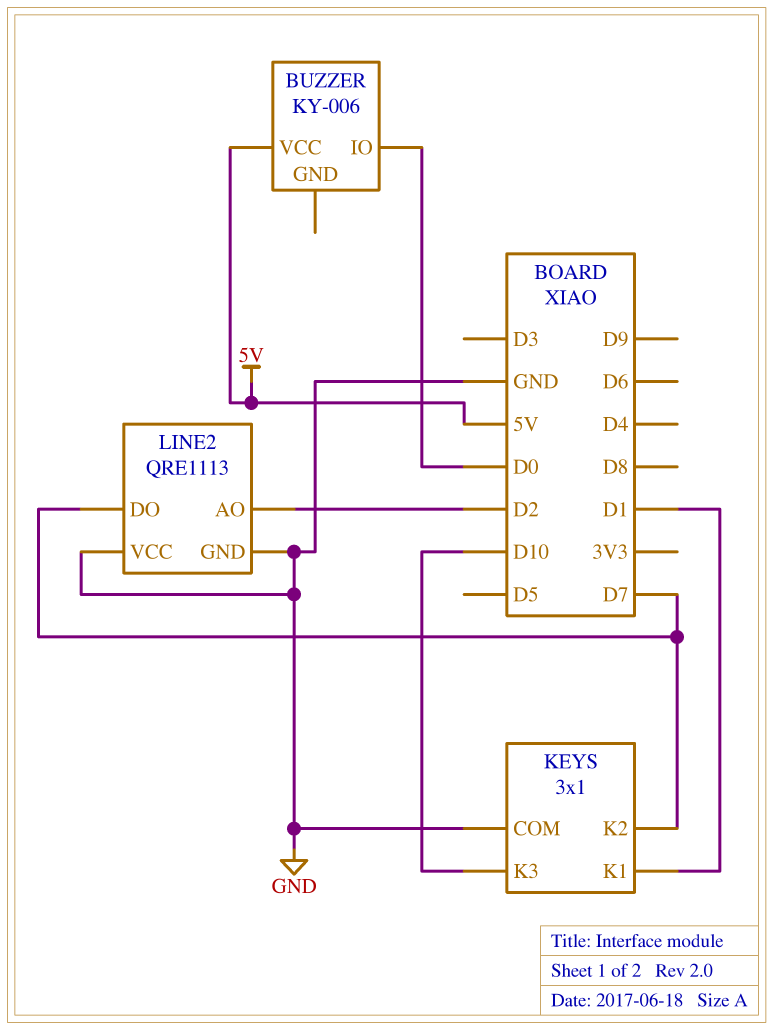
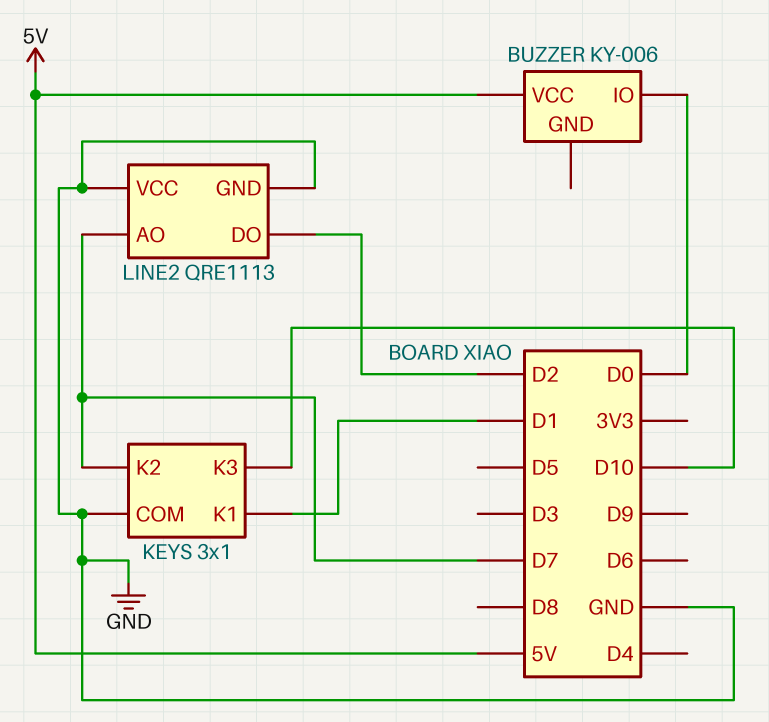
LINE2 pin AO: D2 -> D7
LINE2 pin DO: D7 -> D2

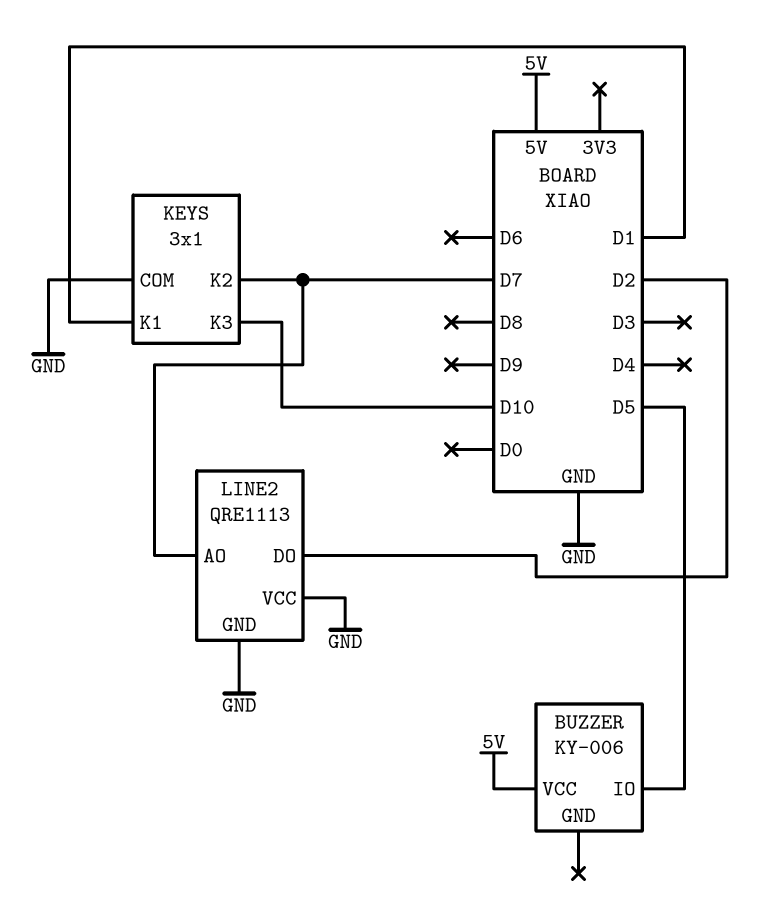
BUZZER pin IO: D0 -> D5

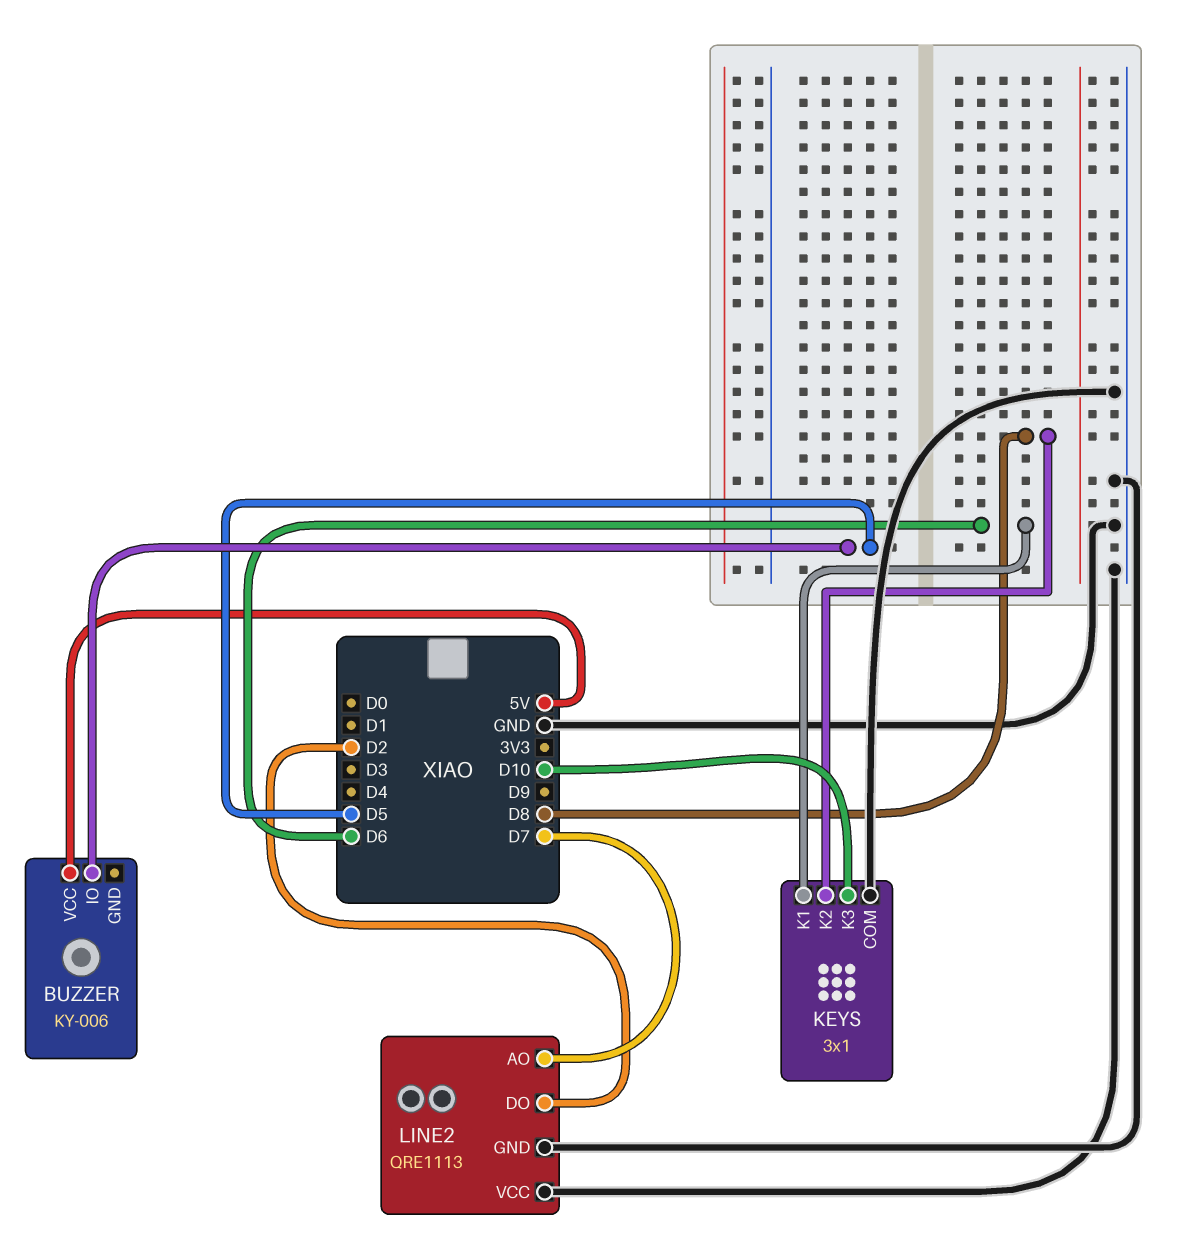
KEYS pin K1: D1 -> D6
KEYS pin K2: D7 -> D8

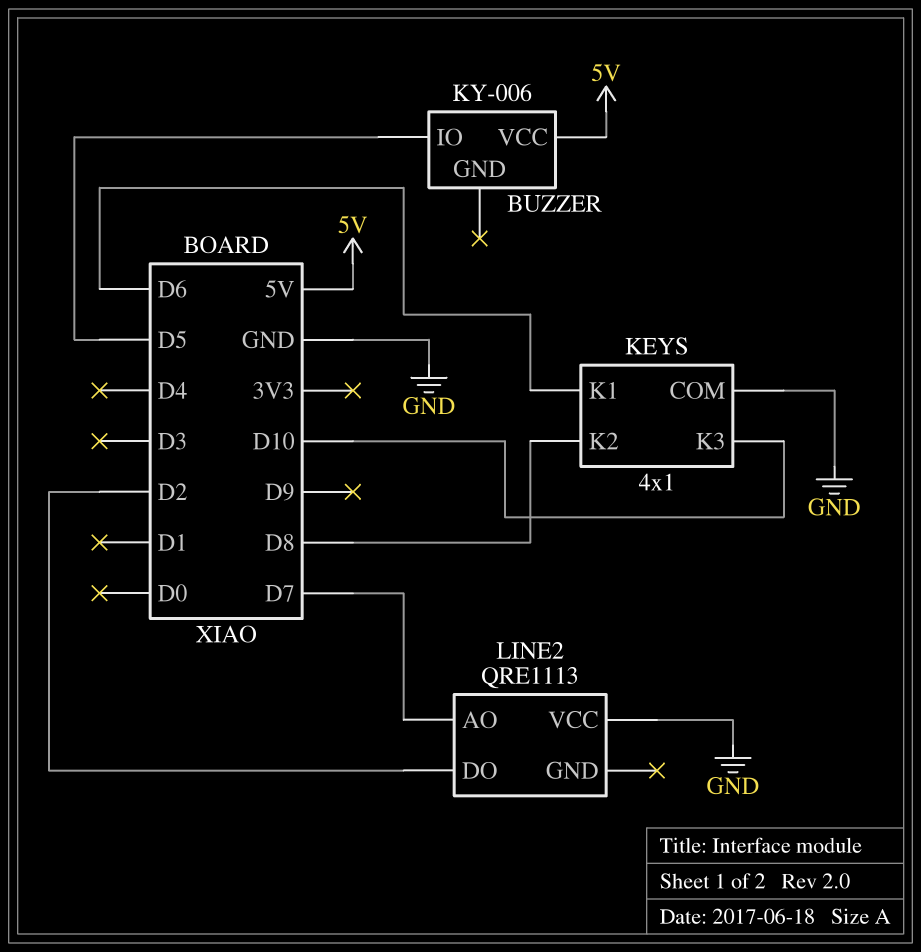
KEYS: 3x1 -> 4x1
LINE2 pin GND: GND -> none

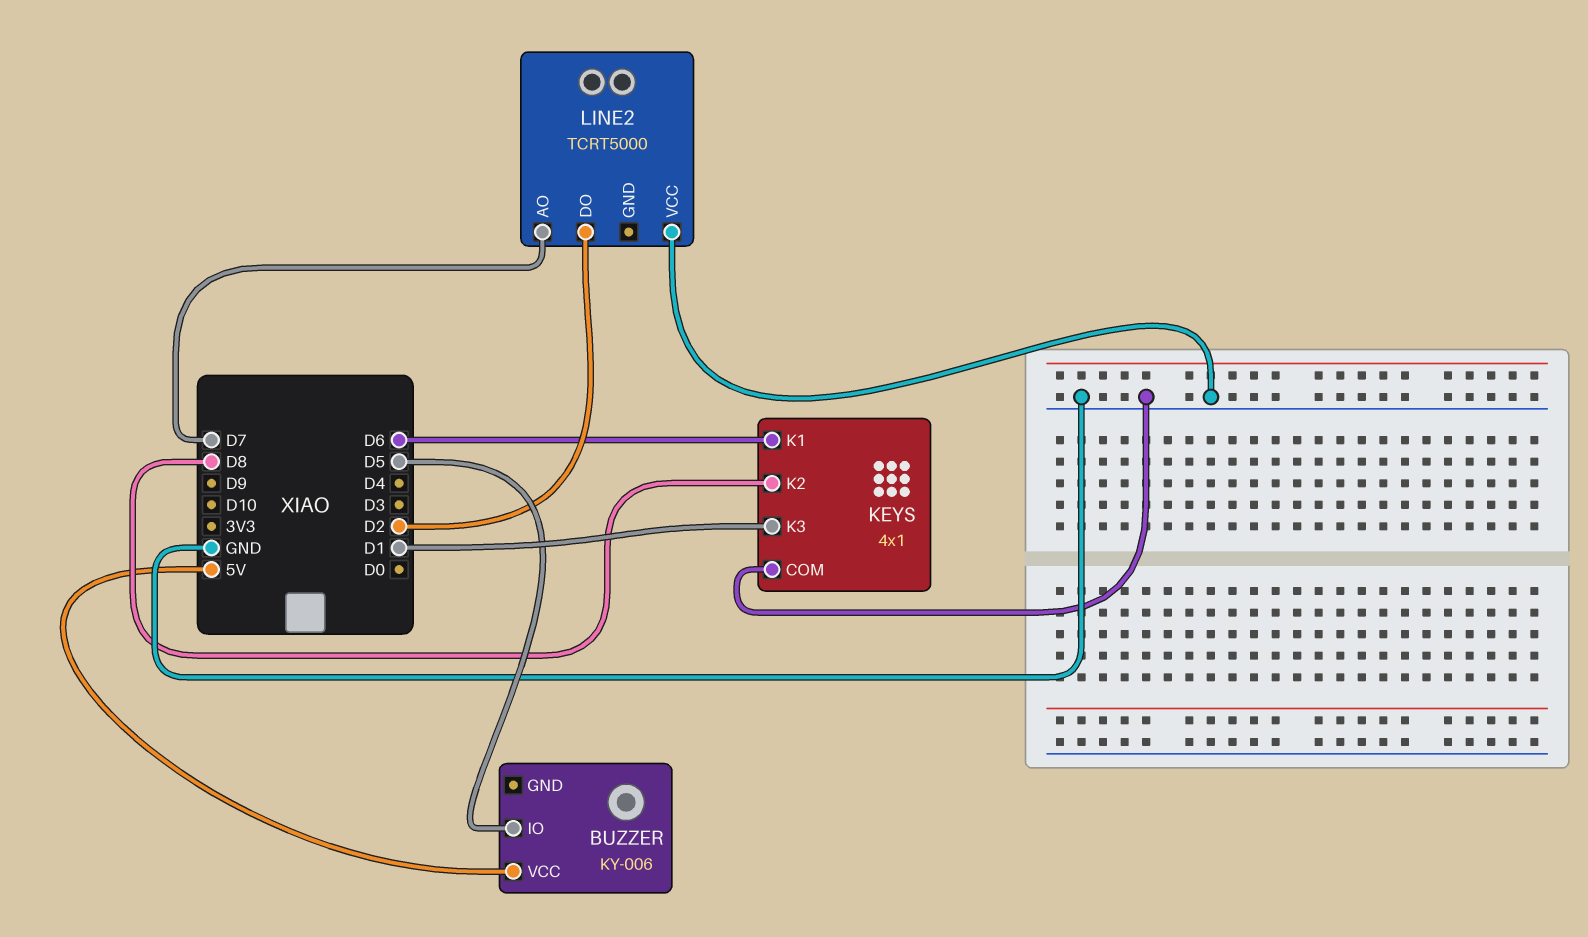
KEYS pin K3: D10 -> D1
LINE2: QRE1113 -> TCRT5000

